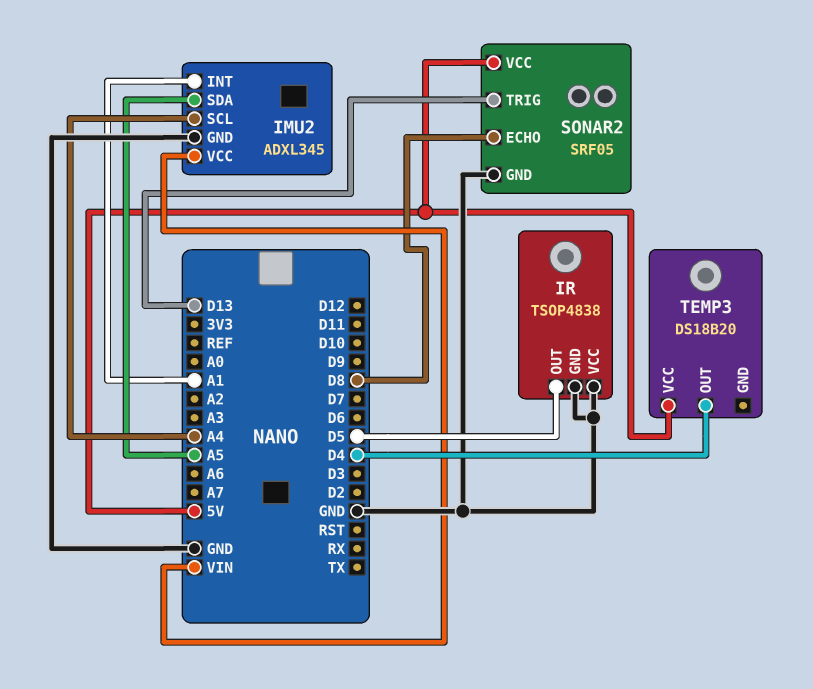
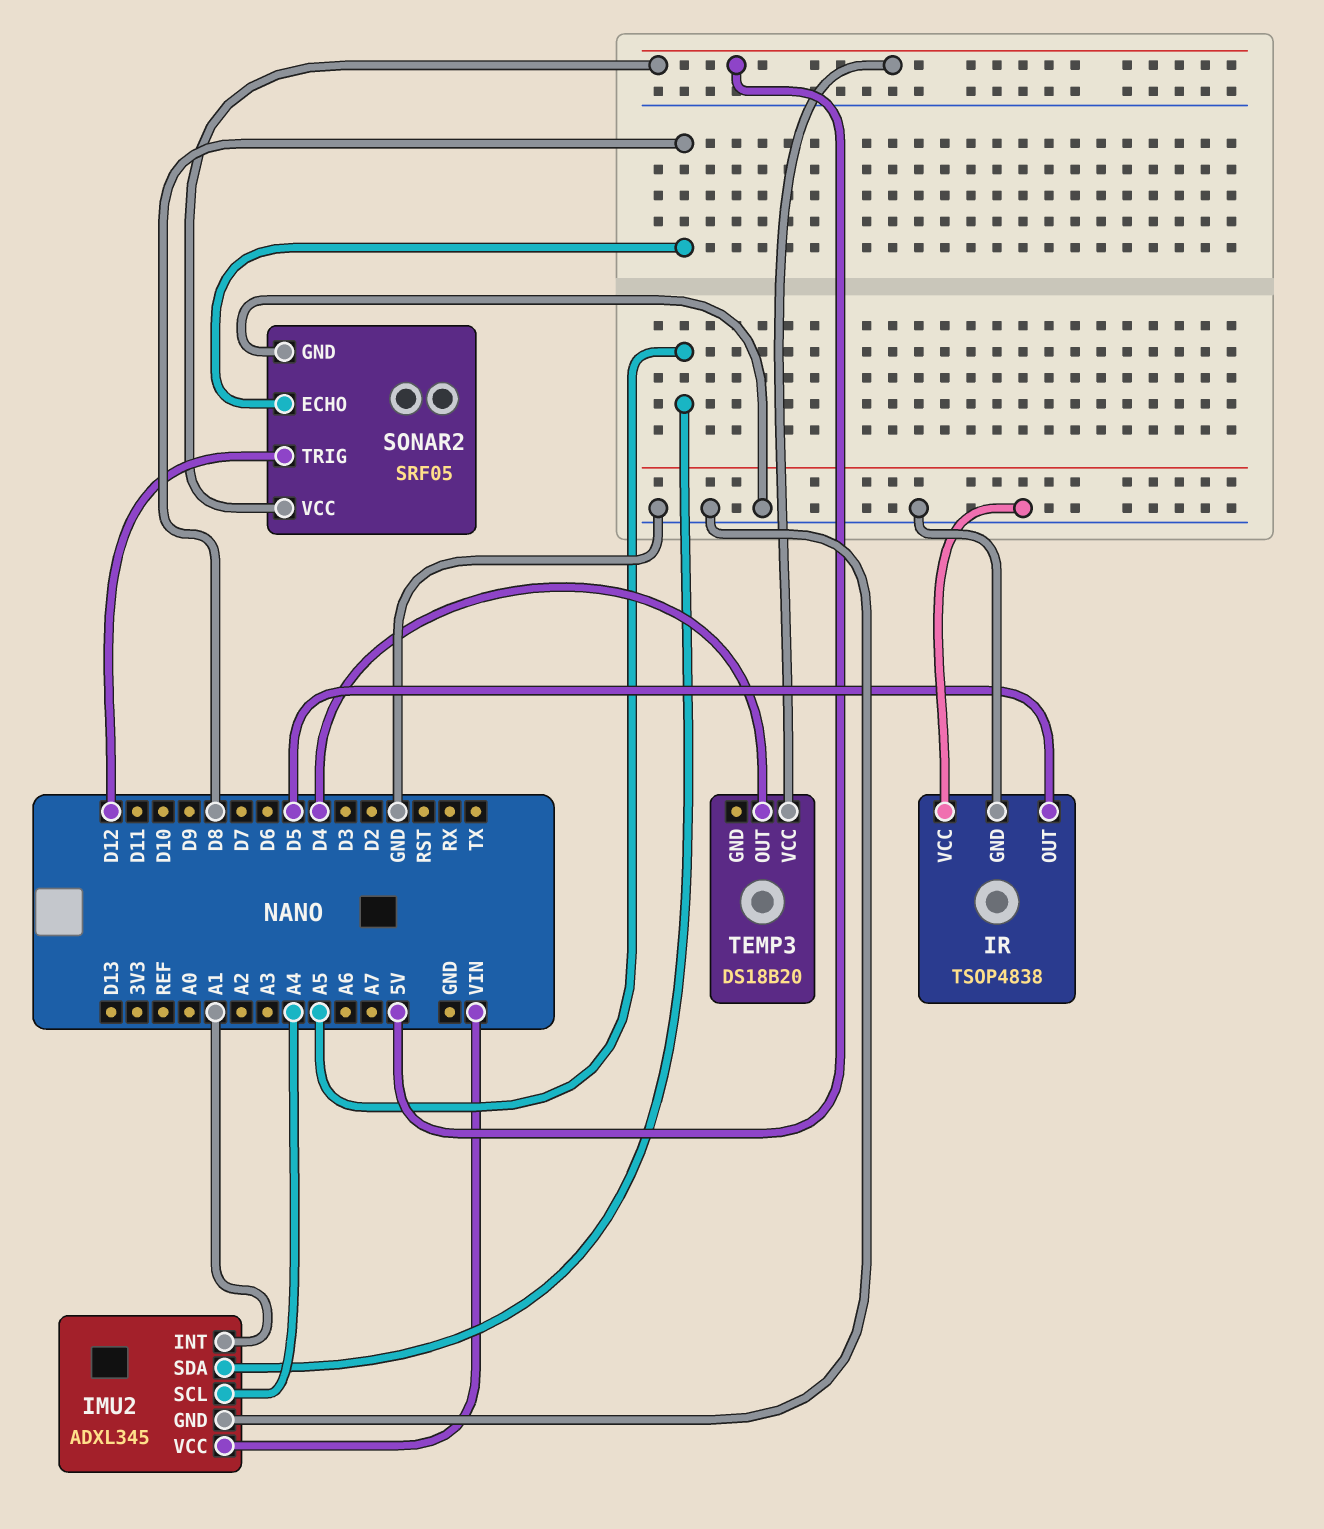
SONAR2 pin TRIG: D13 -> D12

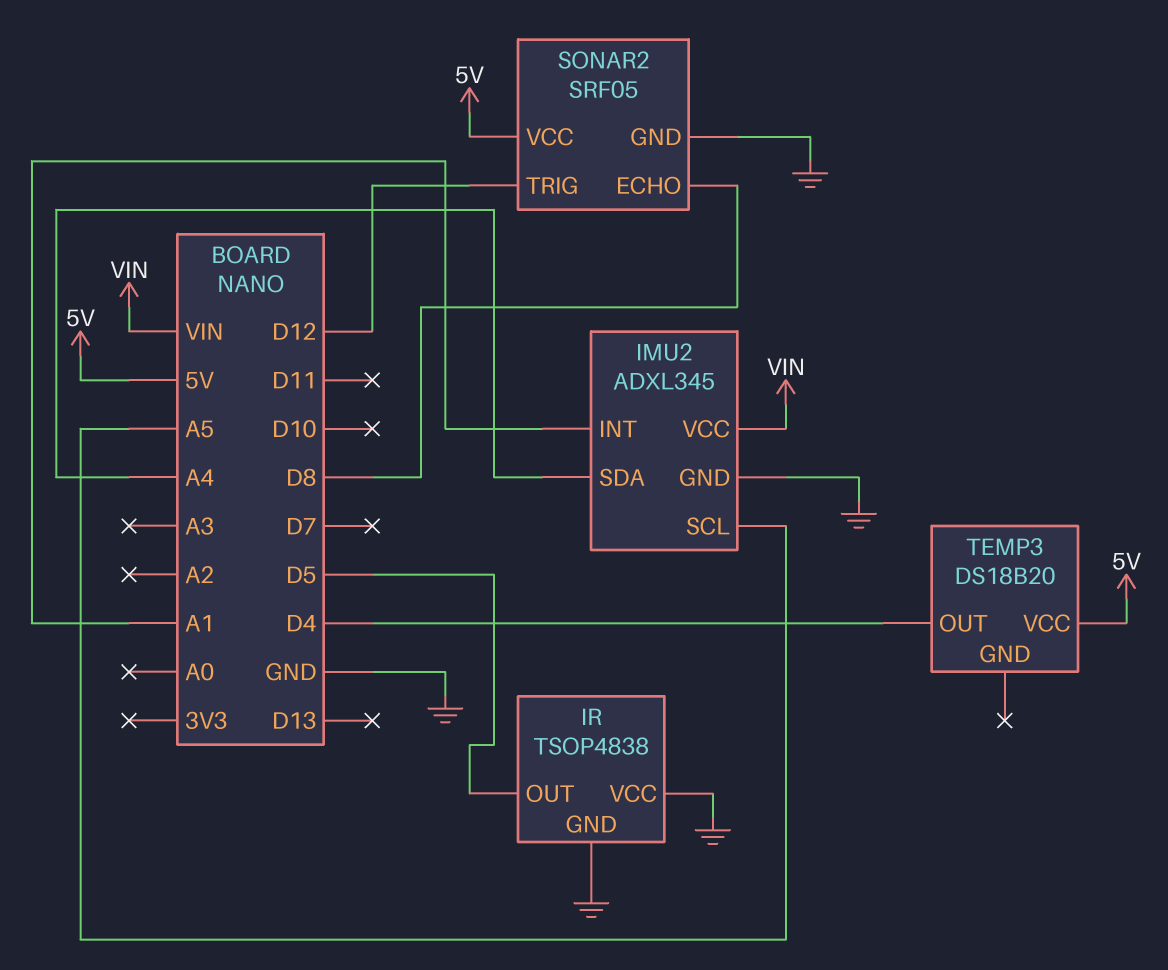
IMU2 pin SCL: A4 -> A5
IMU2 pin SDA: A5 -> A4

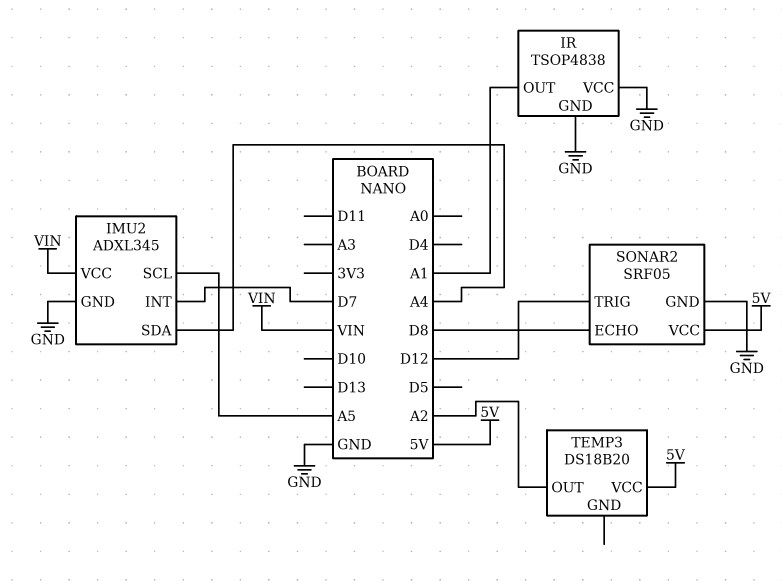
IMU2 pin INT: A1 -> D7
IR pin OUT: D5 -> A1
TEMP3 pin OUT: D4 -> A2

